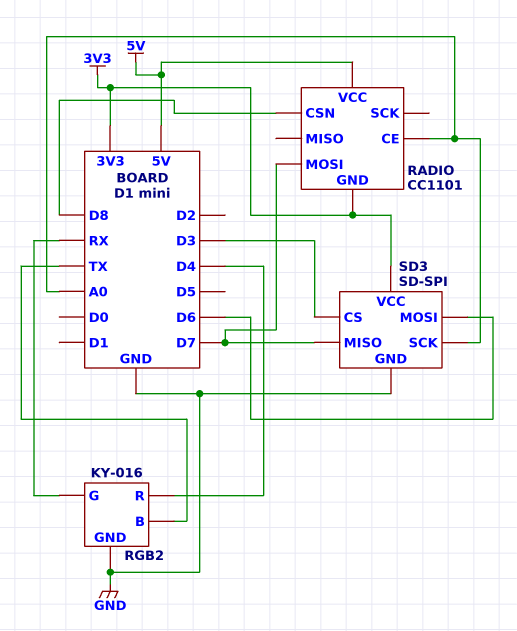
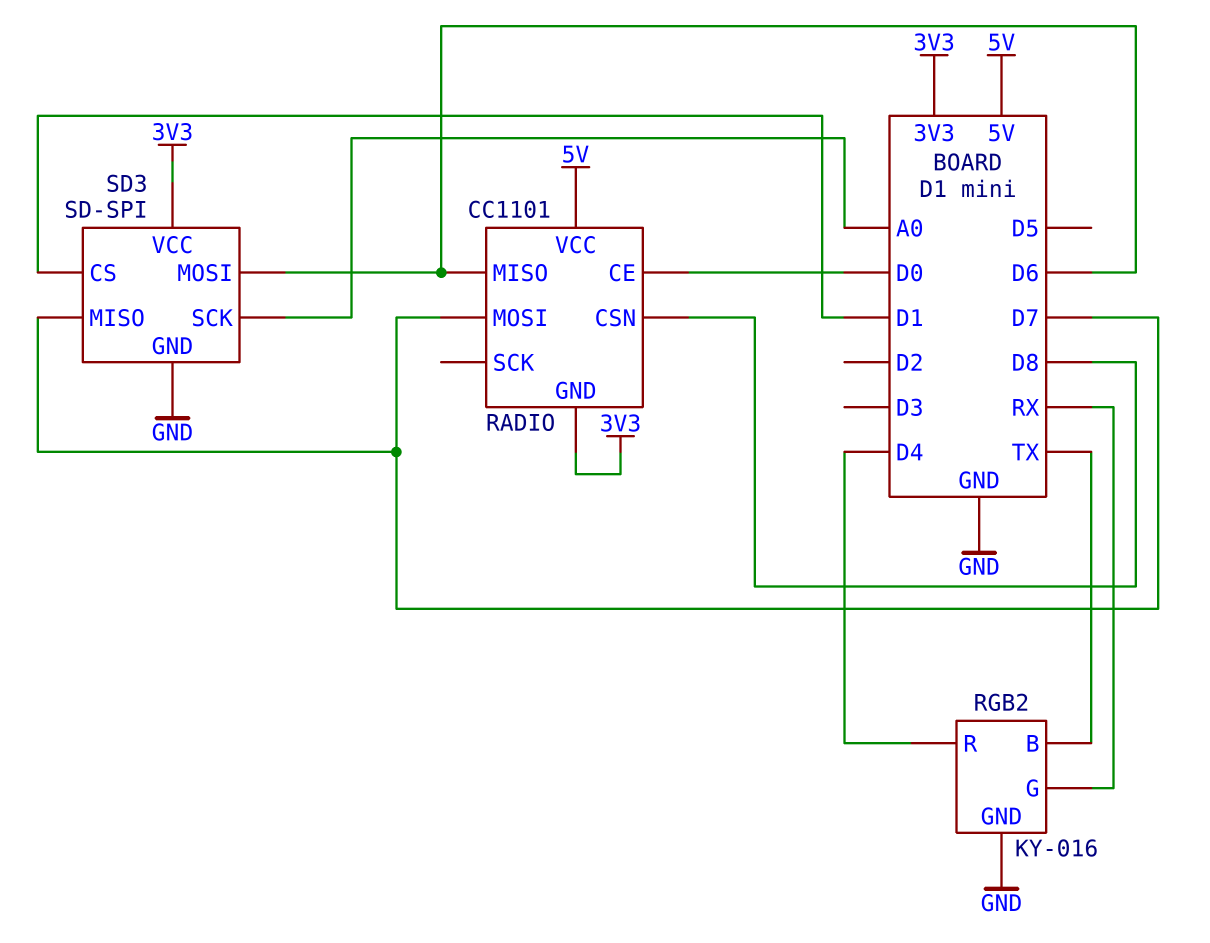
RADIO pin CE: A0 -> D0
RADIO pin MISO: none -> D6
SD3 pin CS: D3 -> D1

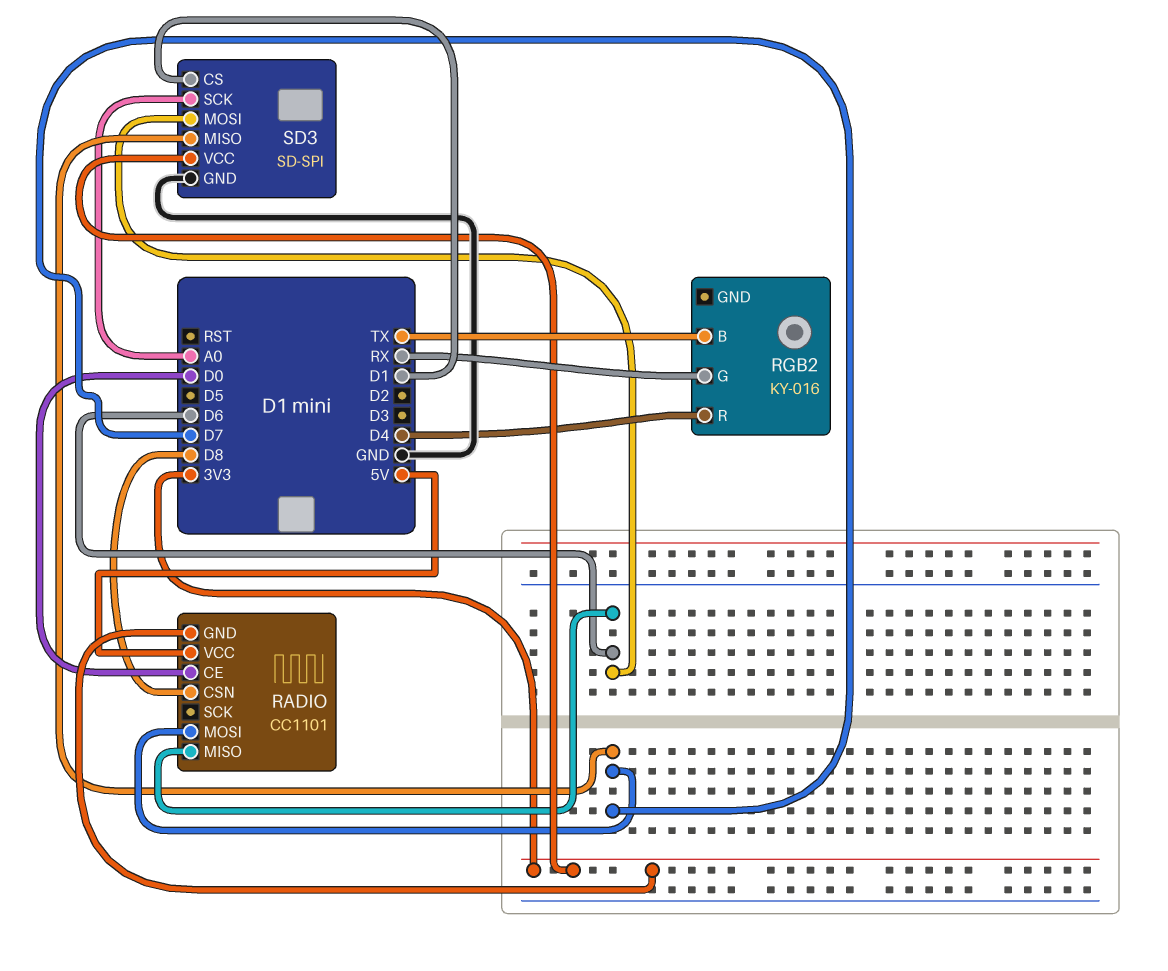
RGB2 pin GND: GND -> none

